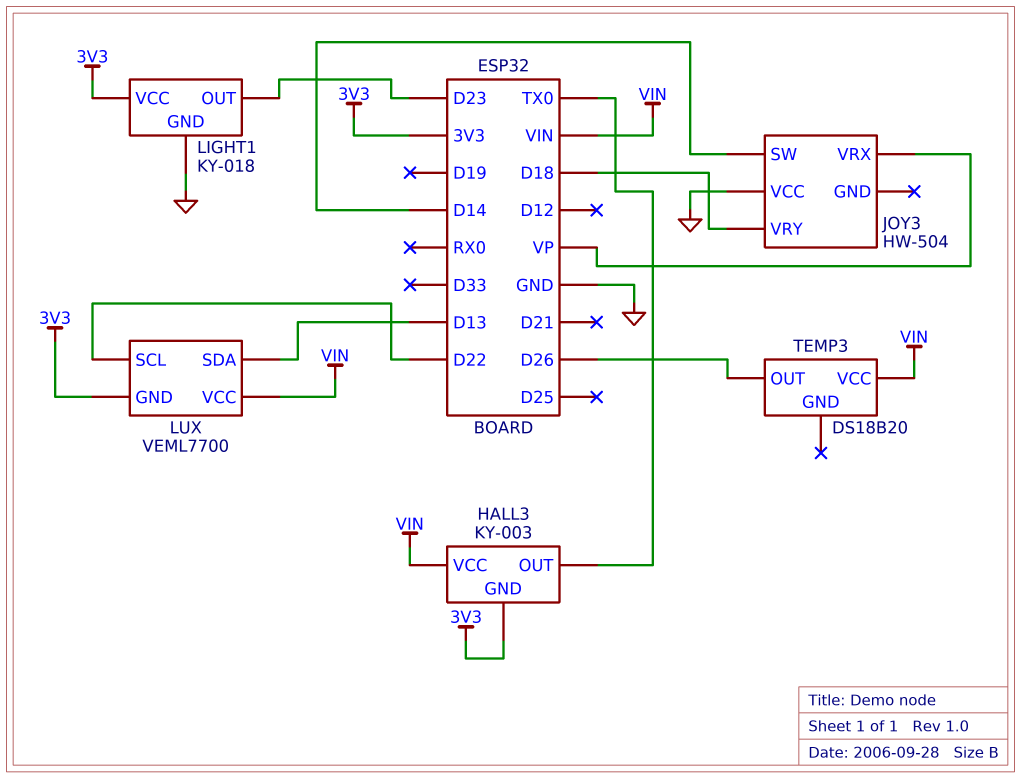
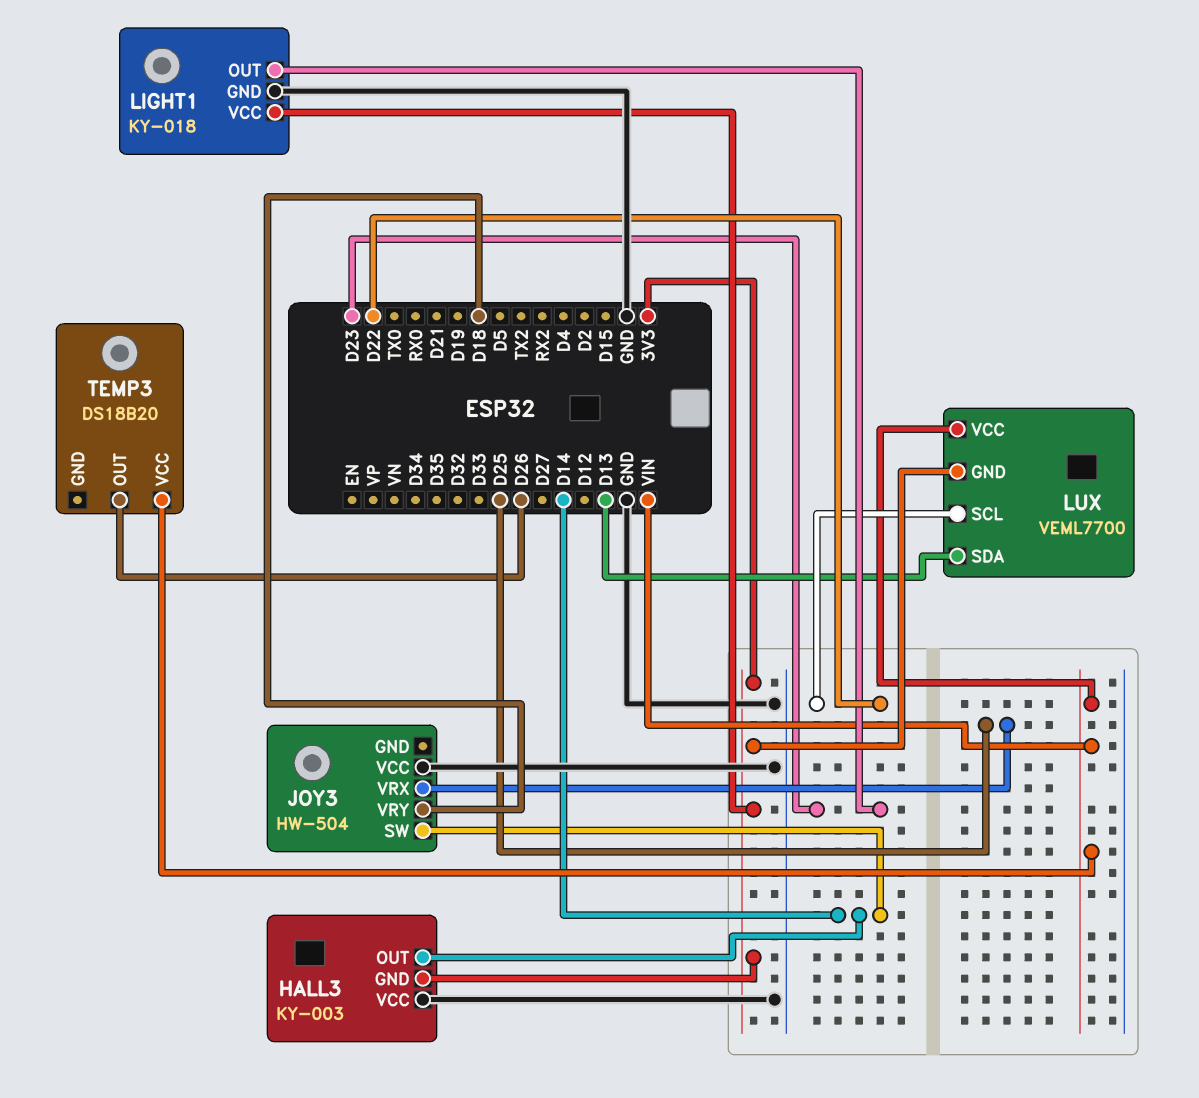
HALL3 pin OUT: TX0 -> D14
HALL3 pin VCC: VIN -> GND
JOY3 pin VRX: VP -> D25

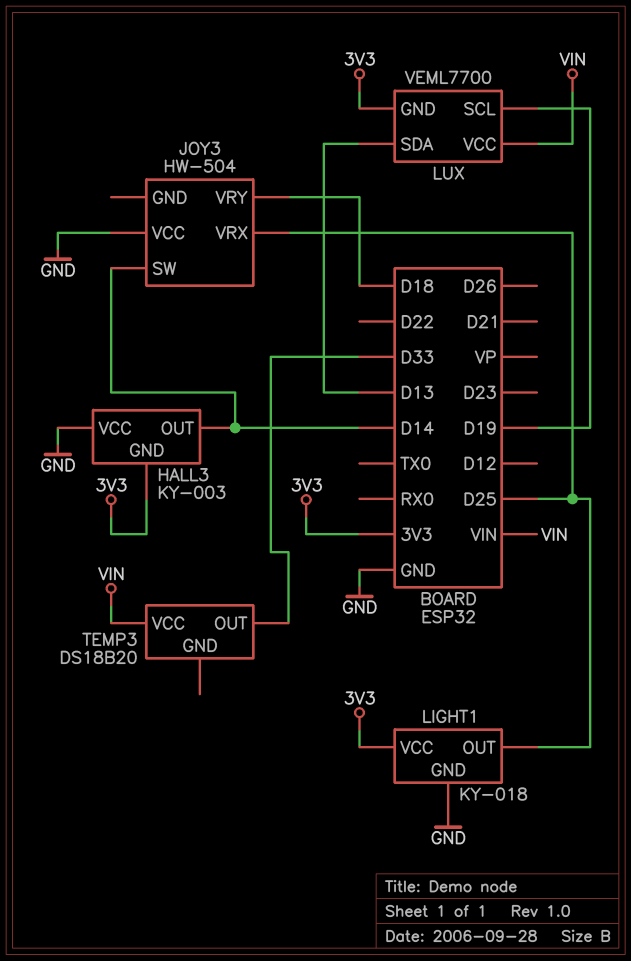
LIGHT1 pin OUT: D23 -> D25
LUX pin SCL: D22 -> D19
TEMP3 pin OUT: D26 -> D33

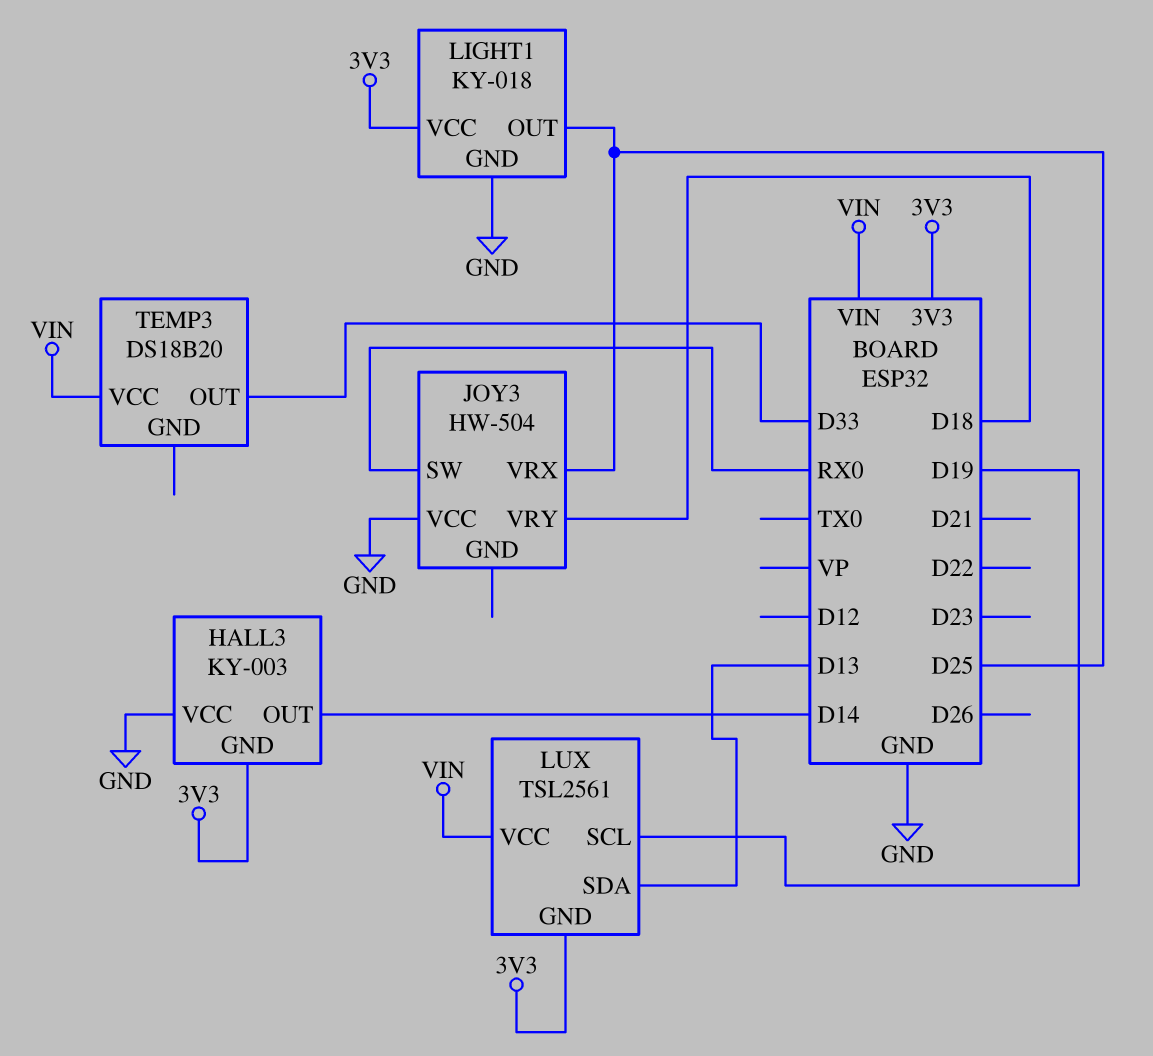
JOY3 pin SW: D14 -> RX0
LUX: VEML7700 -> TSL2561

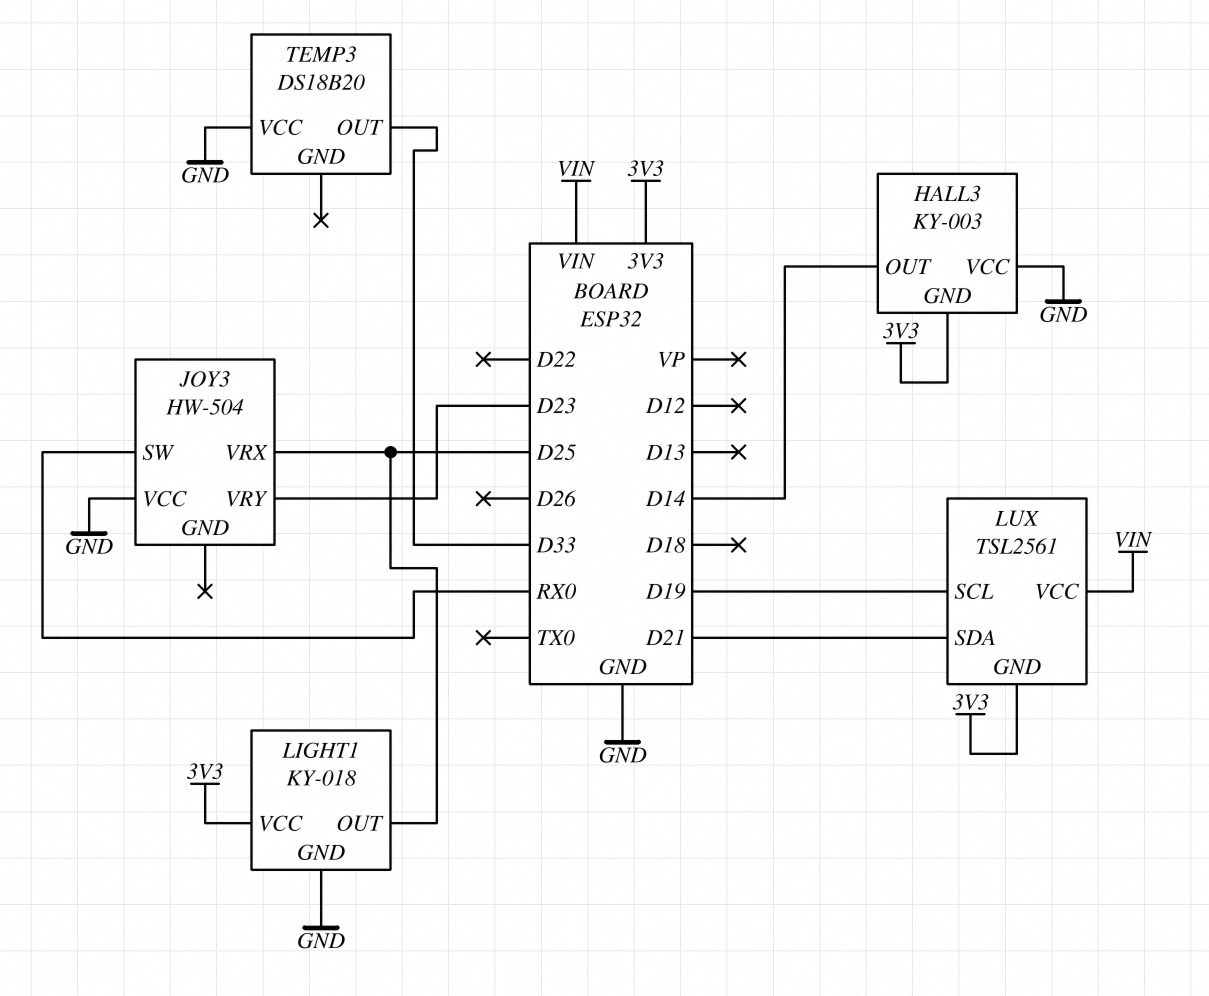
JOY3 pin VRY: D18 -> D23
LUX pin SDA: D13 -> D21
TEMP3 pin VCC: VIN -> GND

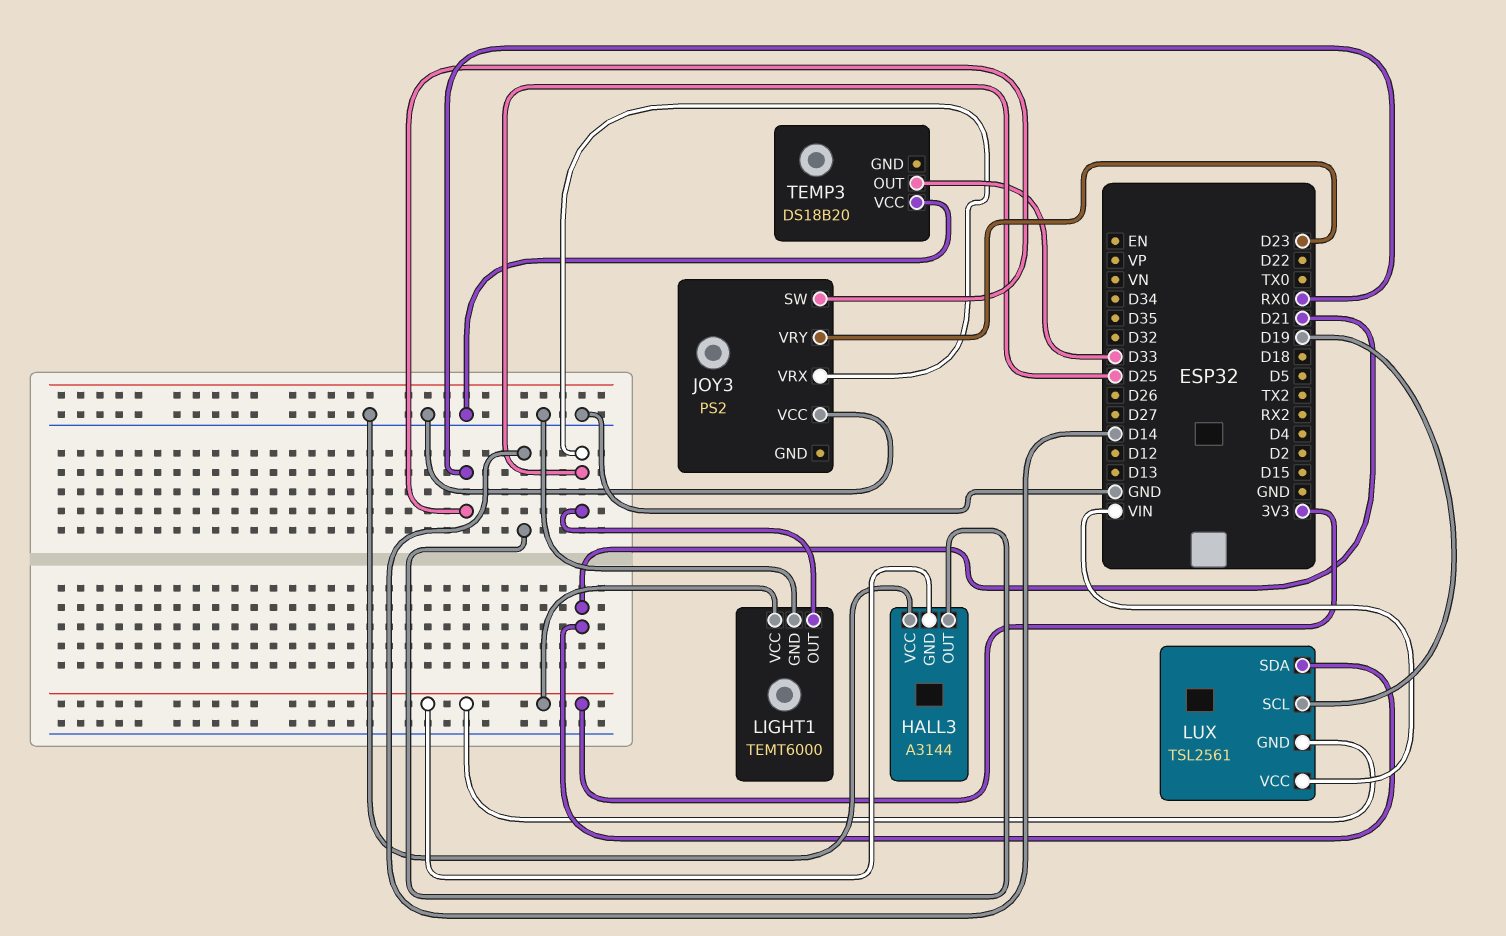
HALL3: KY-003 -> A3144
JOY3: HW-504 -> PS2
LIGHT1: KY-018 -> TEMT6000

